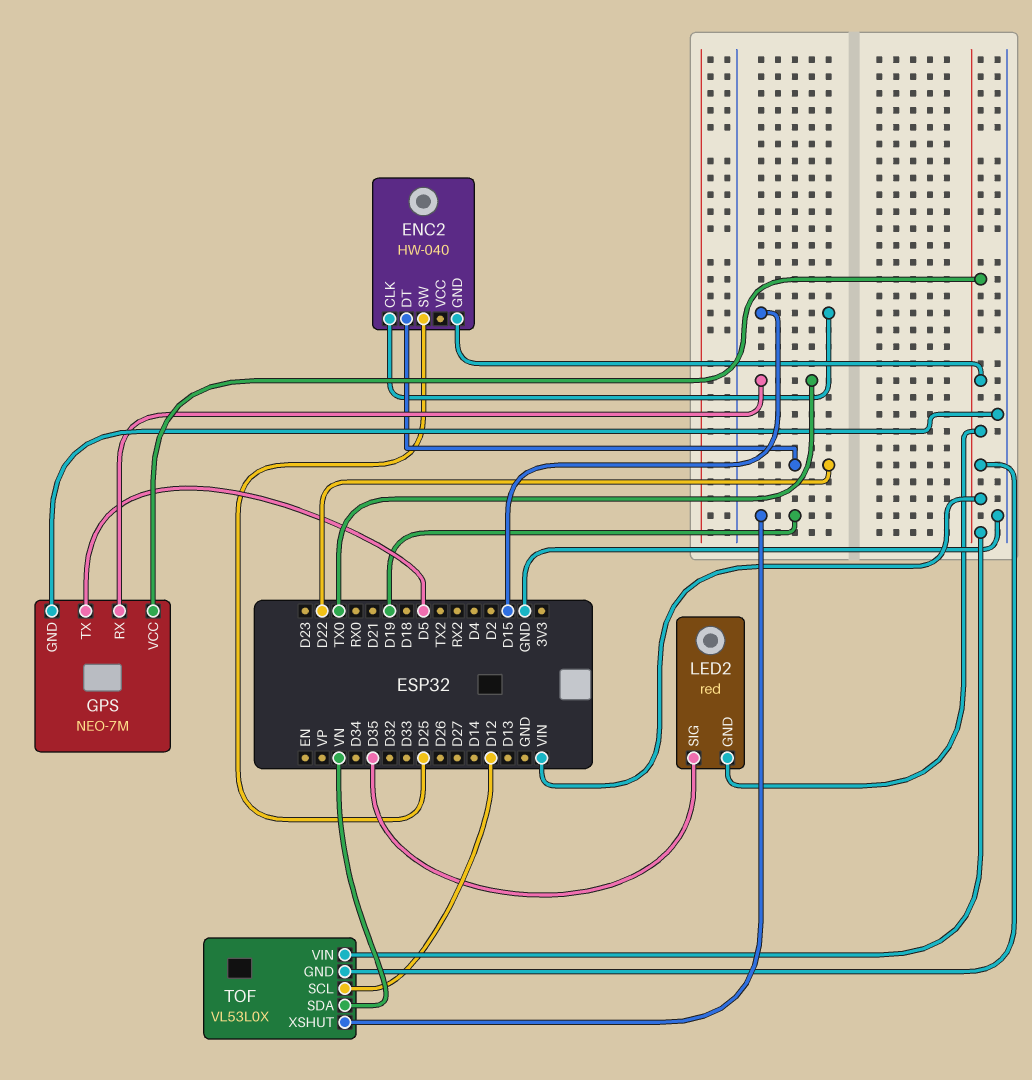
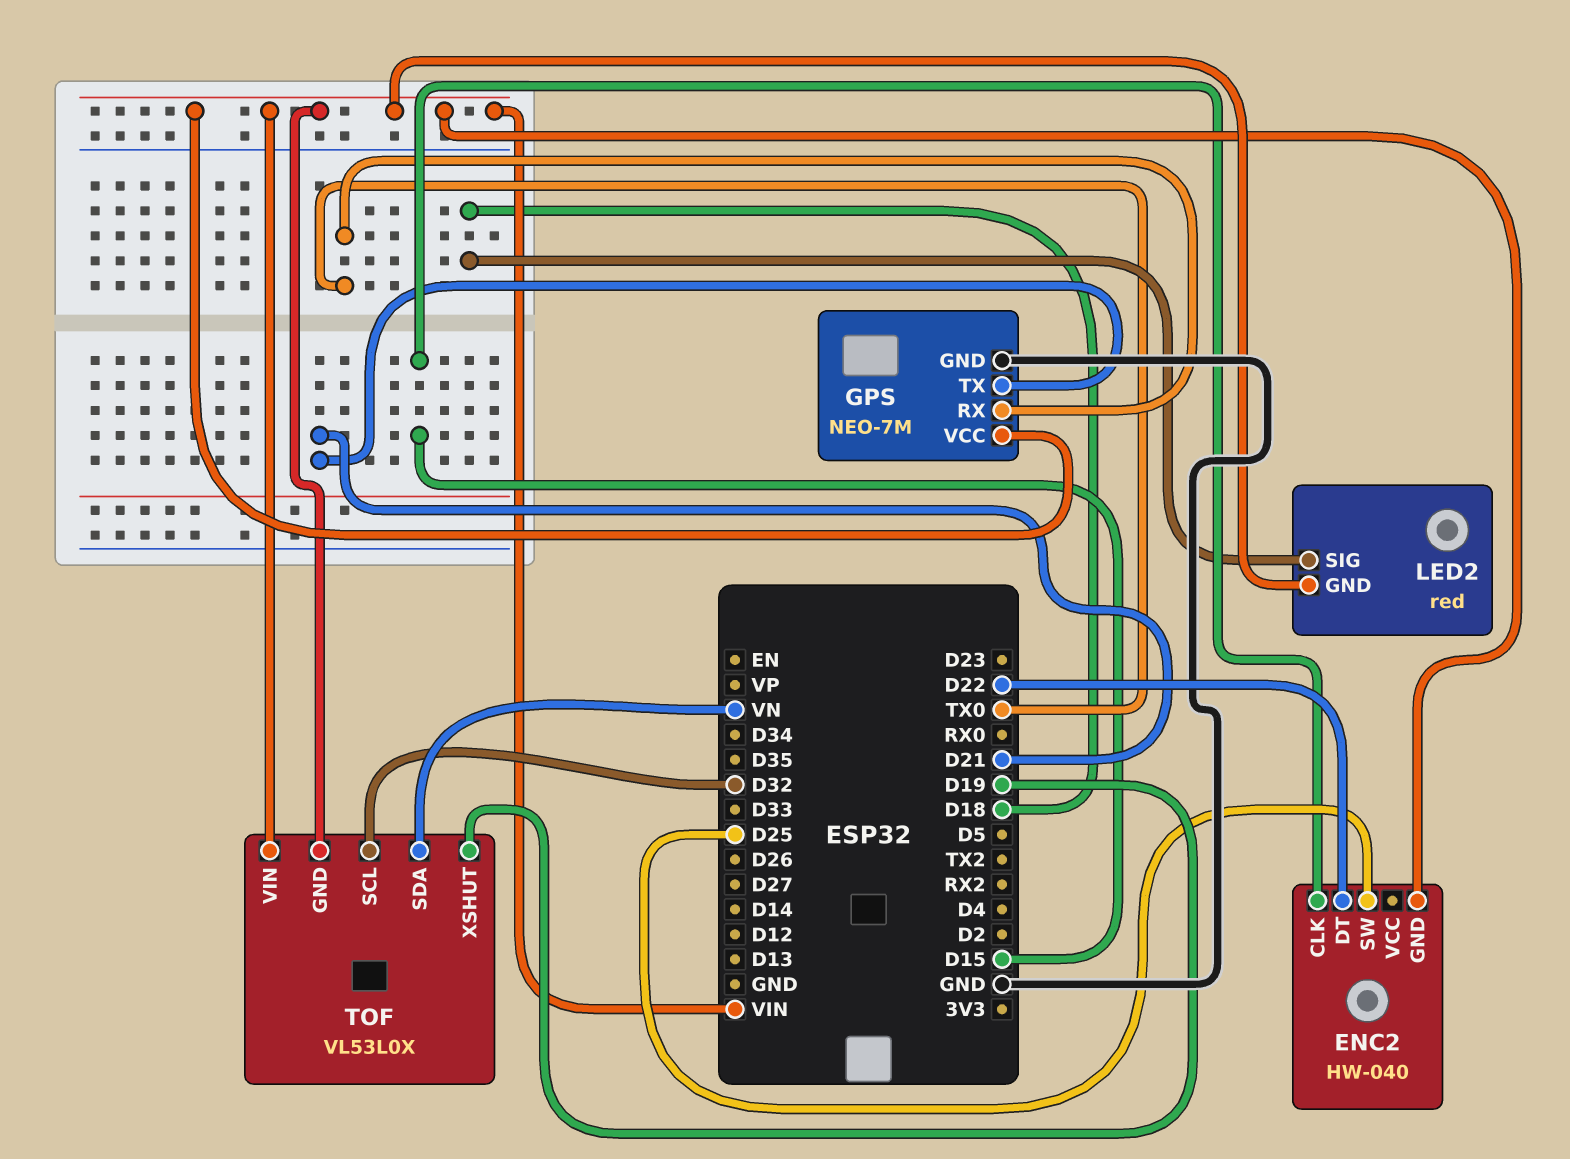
GPS pin TX: D5 -> D21
LED2 pin SIG: D35 -> D18
TOF pin SCL: D12 -> D32

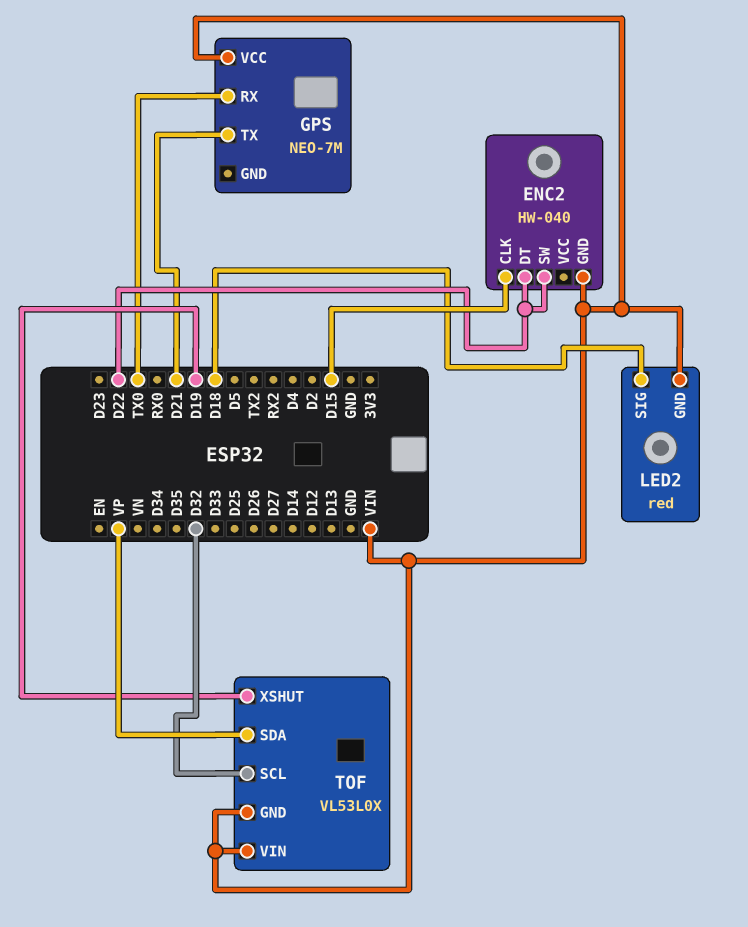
ENC2 pin SW: D25 -> D22
GPS pin GND: GND -> none
TOF pin SDA: VN -> VP

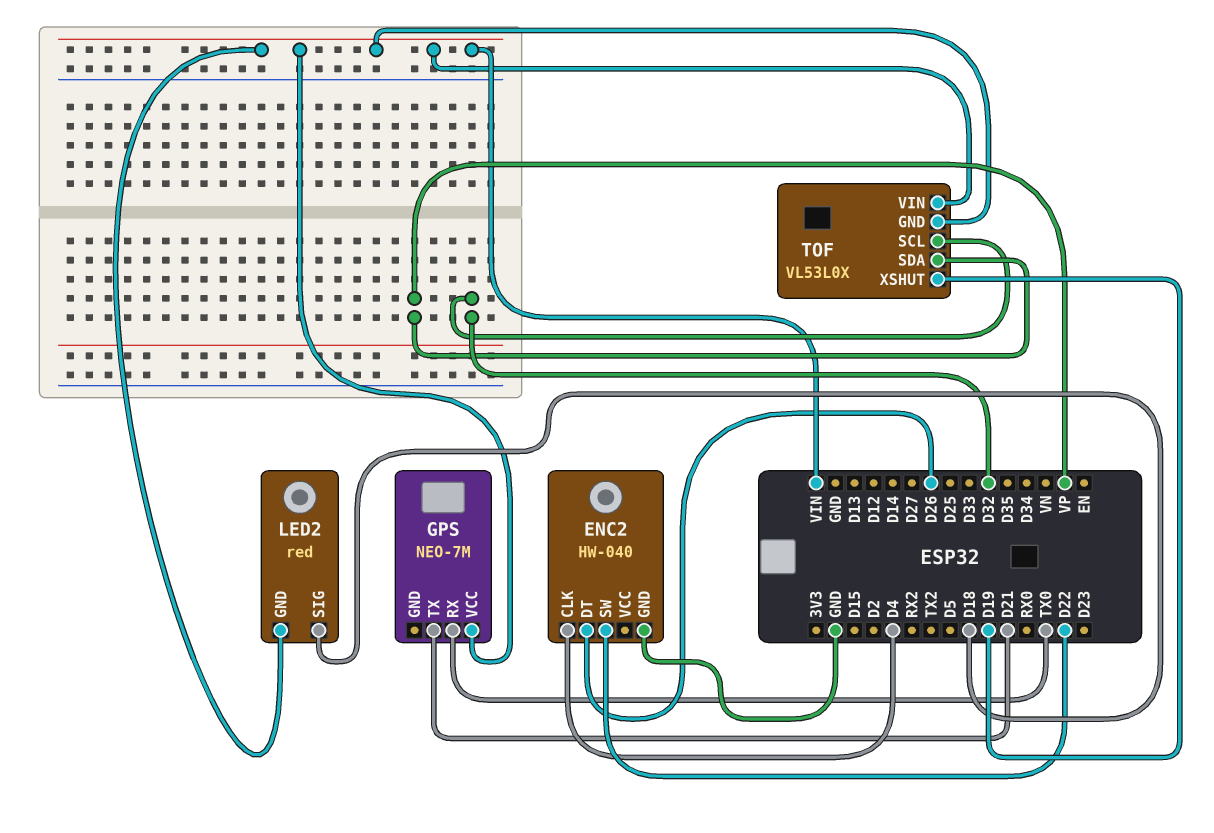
ENC2 pin CLK: D15 -> D4
ENC2 pin DT: D22 -> D26
ENC2 pin GND: VIN -> GND

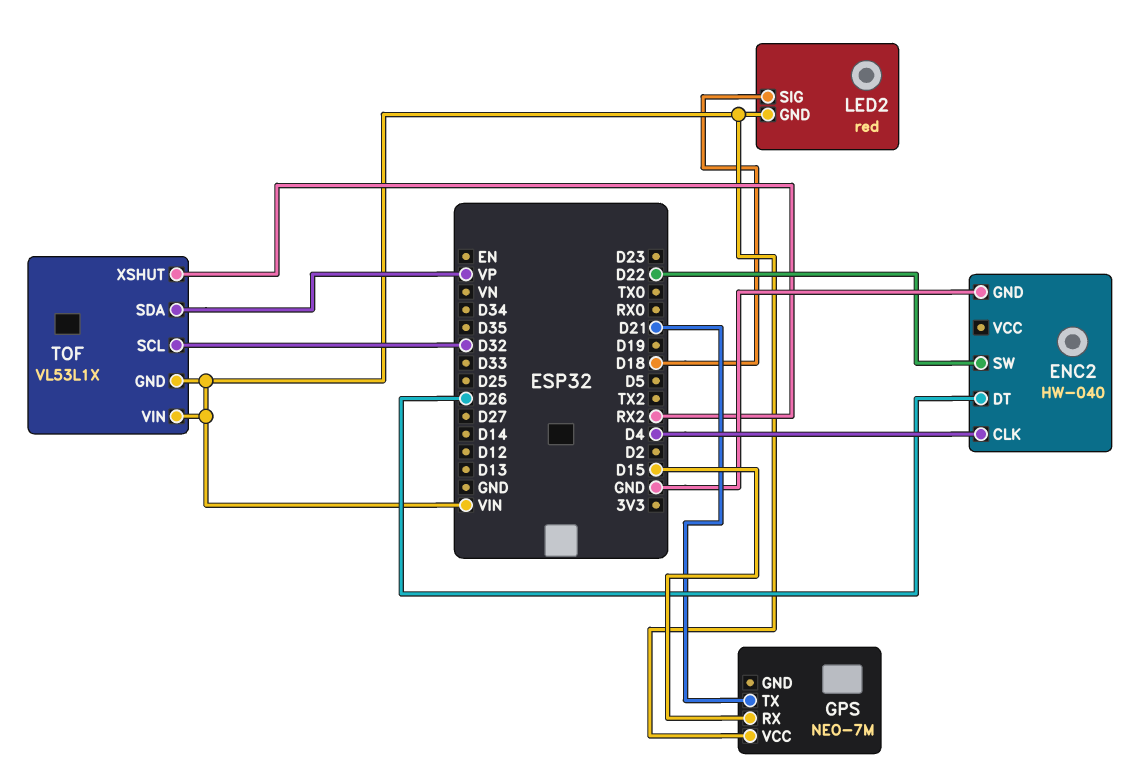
GPS pin RX: TX0 -> D15
TOF: VL53L0X -> VL53L1X
TOF pin XSHUT: D19 -> RX2

